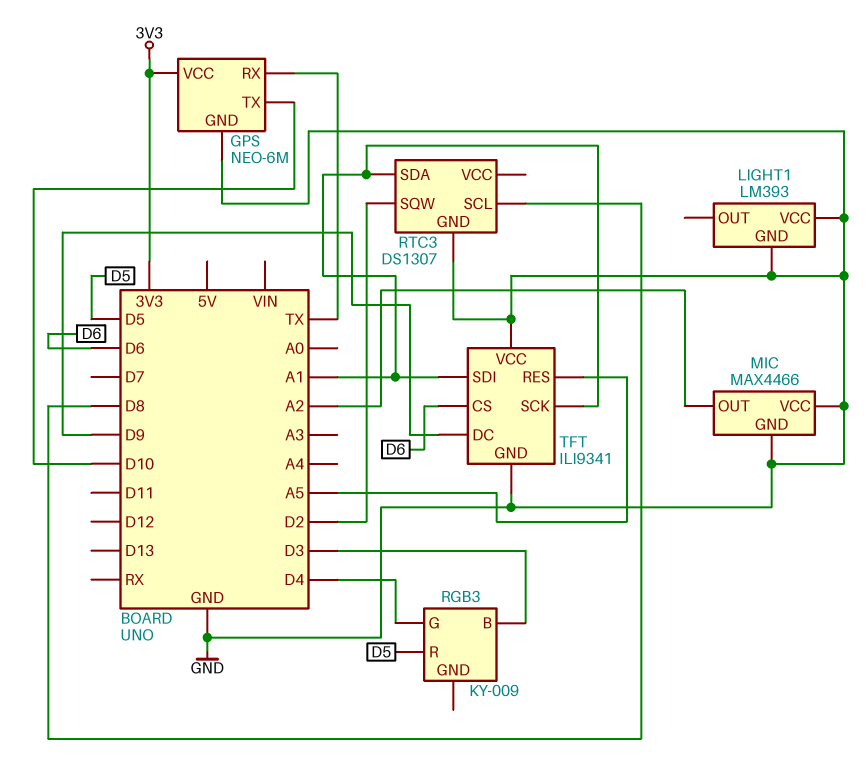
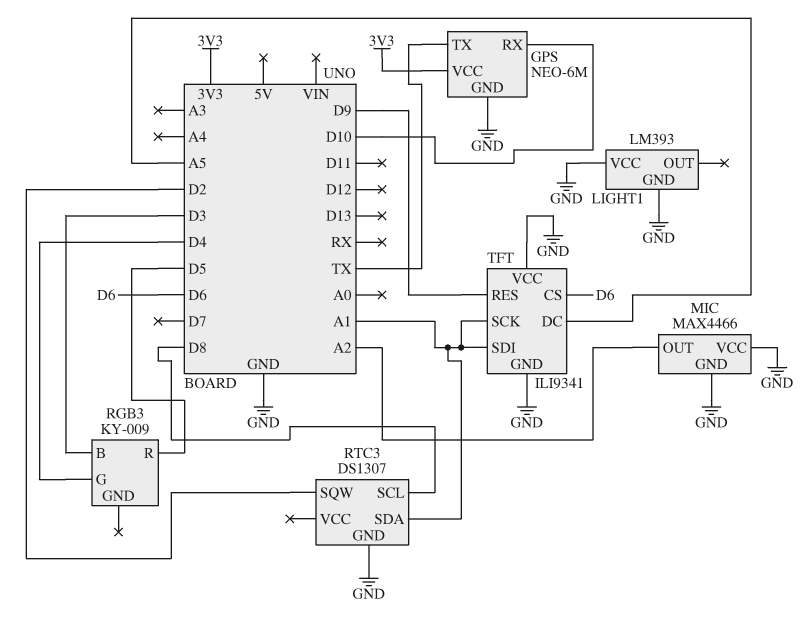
GPS pin RX: TX -> D10
GPS pin TX: D10 -> TX
TFT pin DC: D9 -> A5
TFT pin RES: A5 -> D9

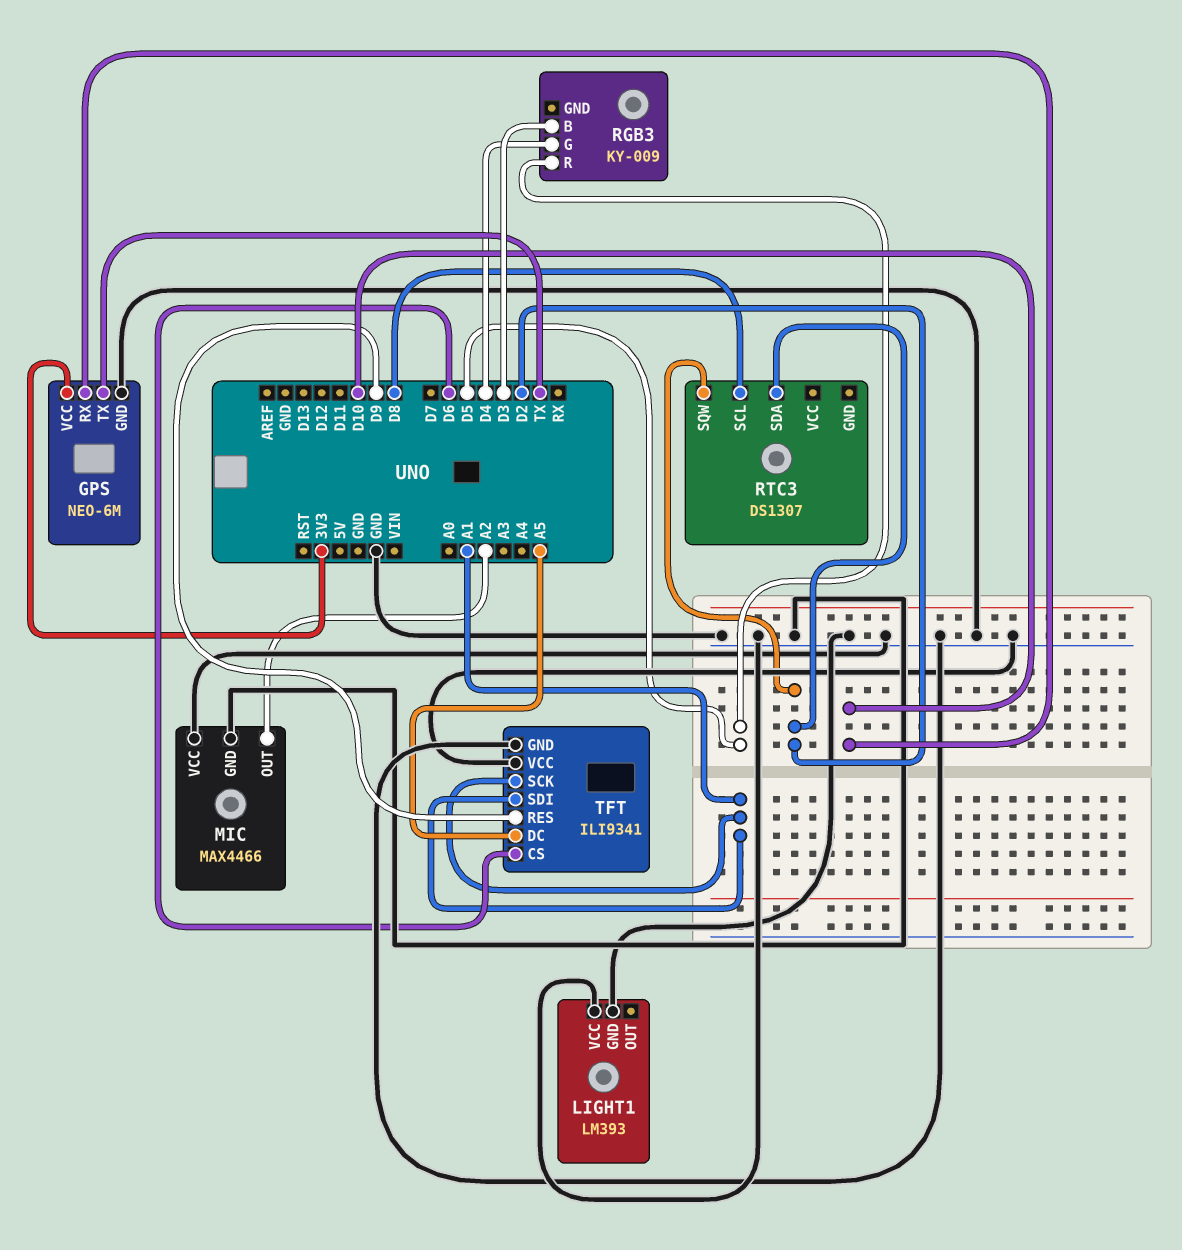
RTC3 pin GND: GND -> none
RTC3 pin SDA: A1 -> D2

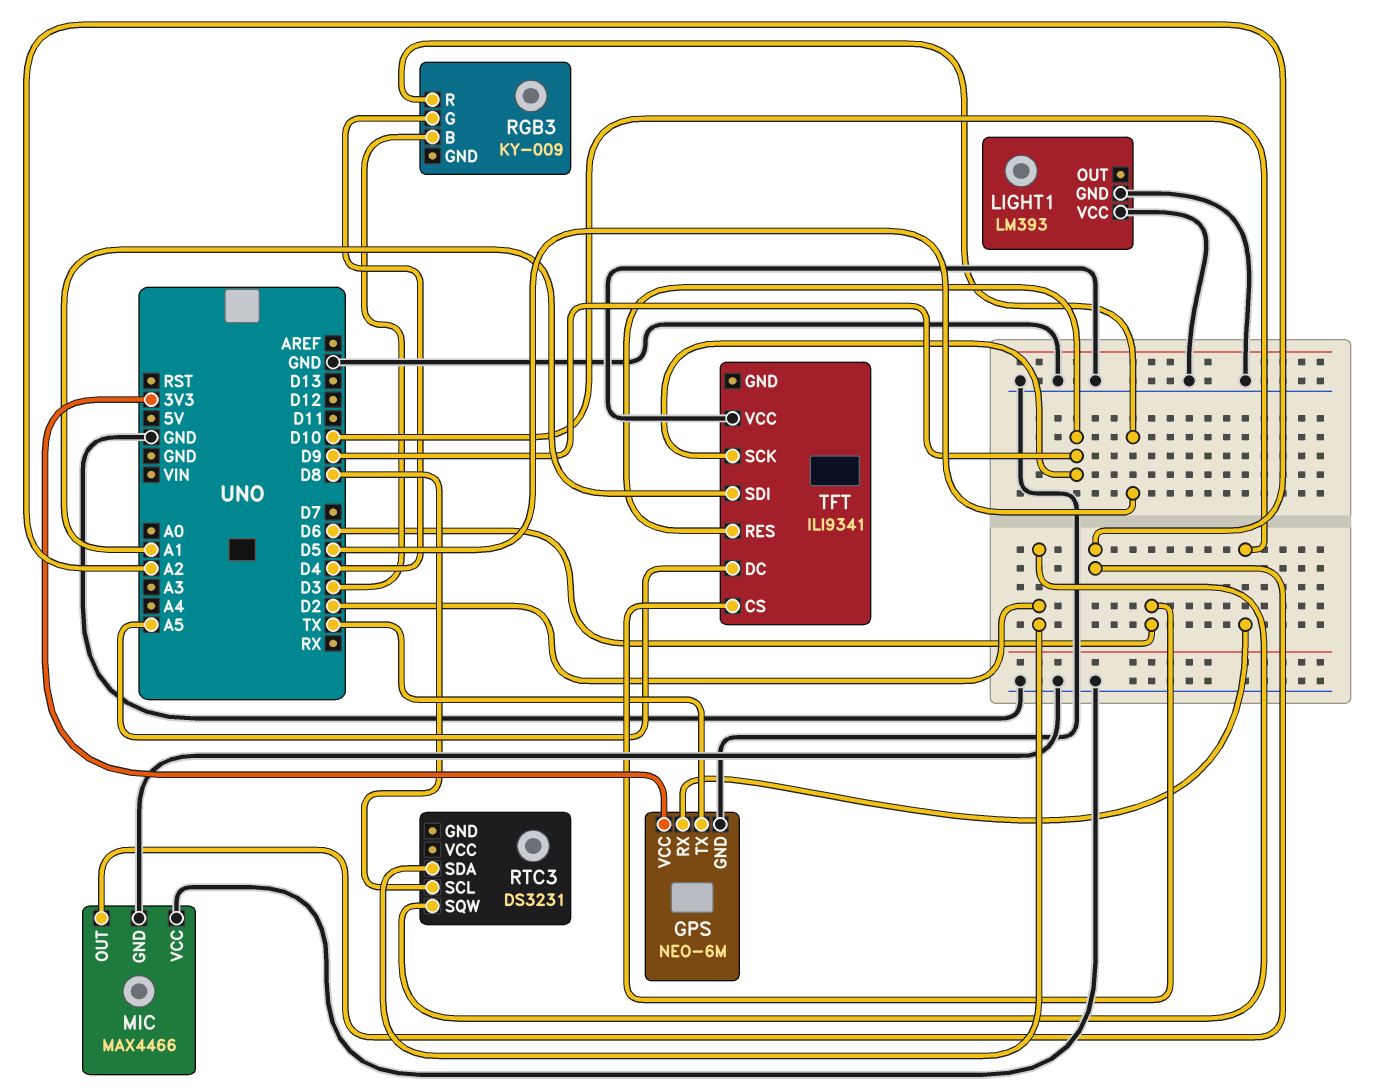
RTC3: DS1307 -> DS3231
TFT pin GND: GND -> none
TFT pin SCK: A1 -> D9

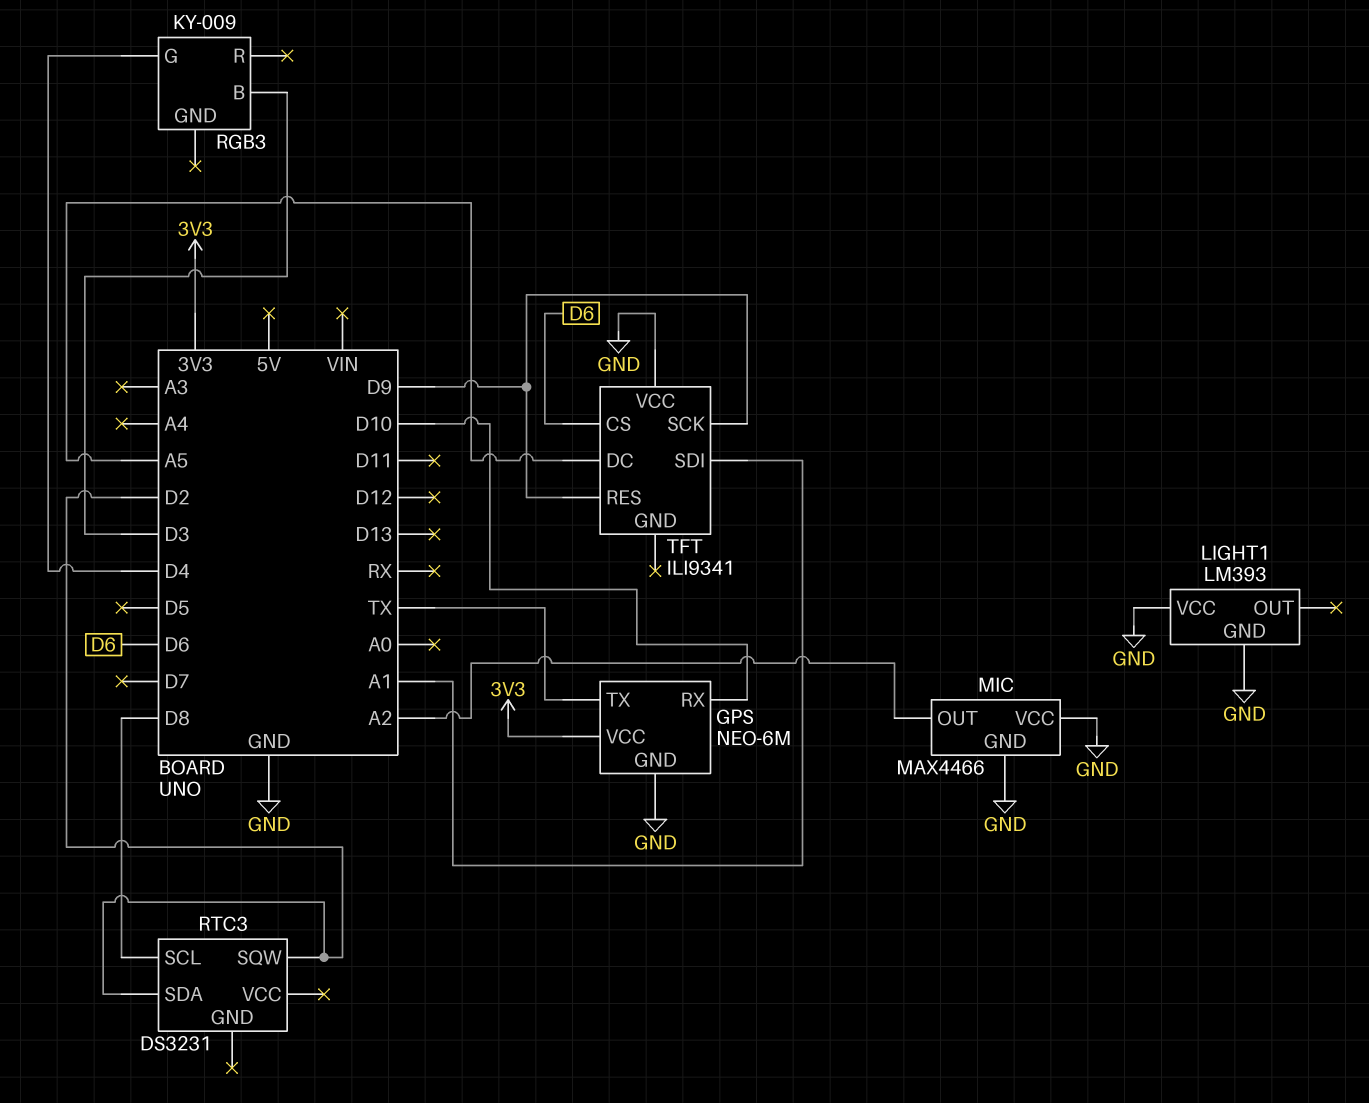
RGB3 pin R: D5 -> none

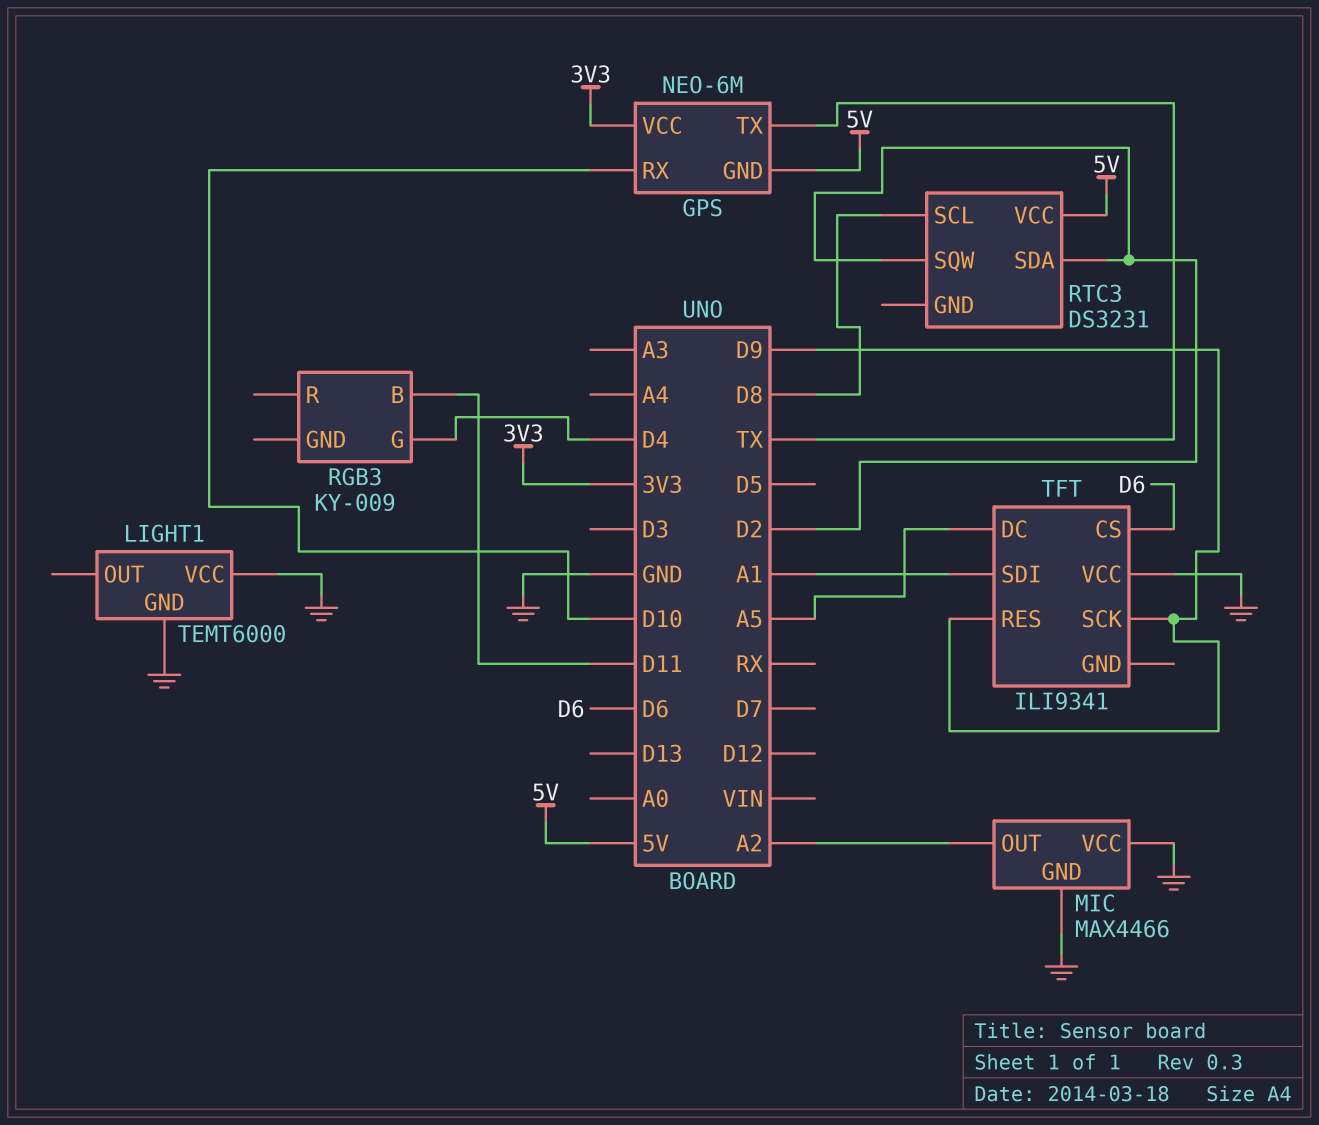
GPS pin GND: GND -> 5V
LIGHT1: LM393 -> TEMT6000
RGB3 pin B: D3 -> D11
RTC3 pin VCC: none -> 5V

